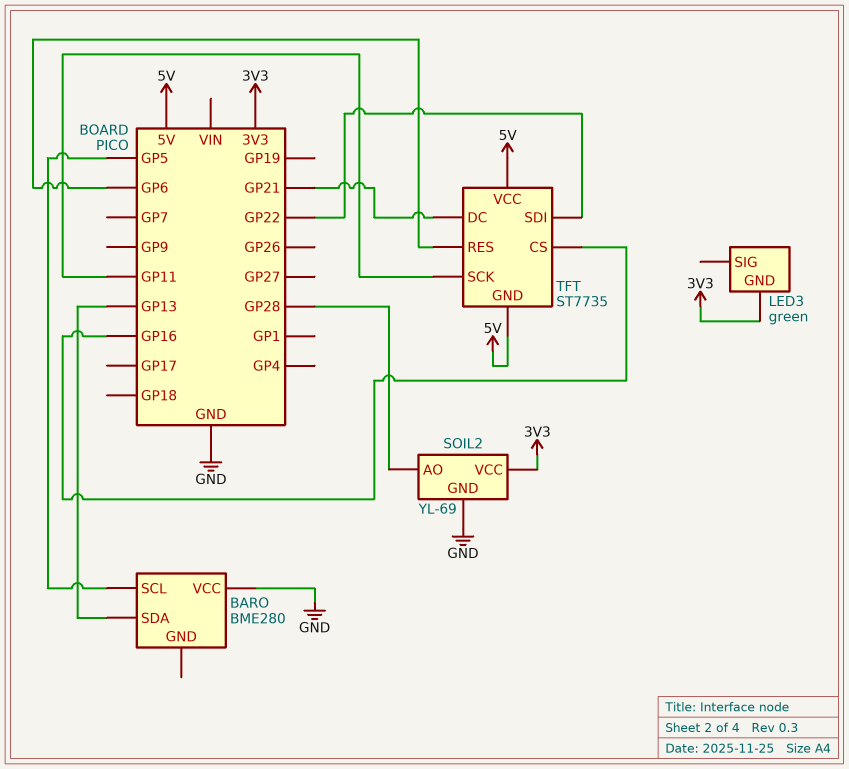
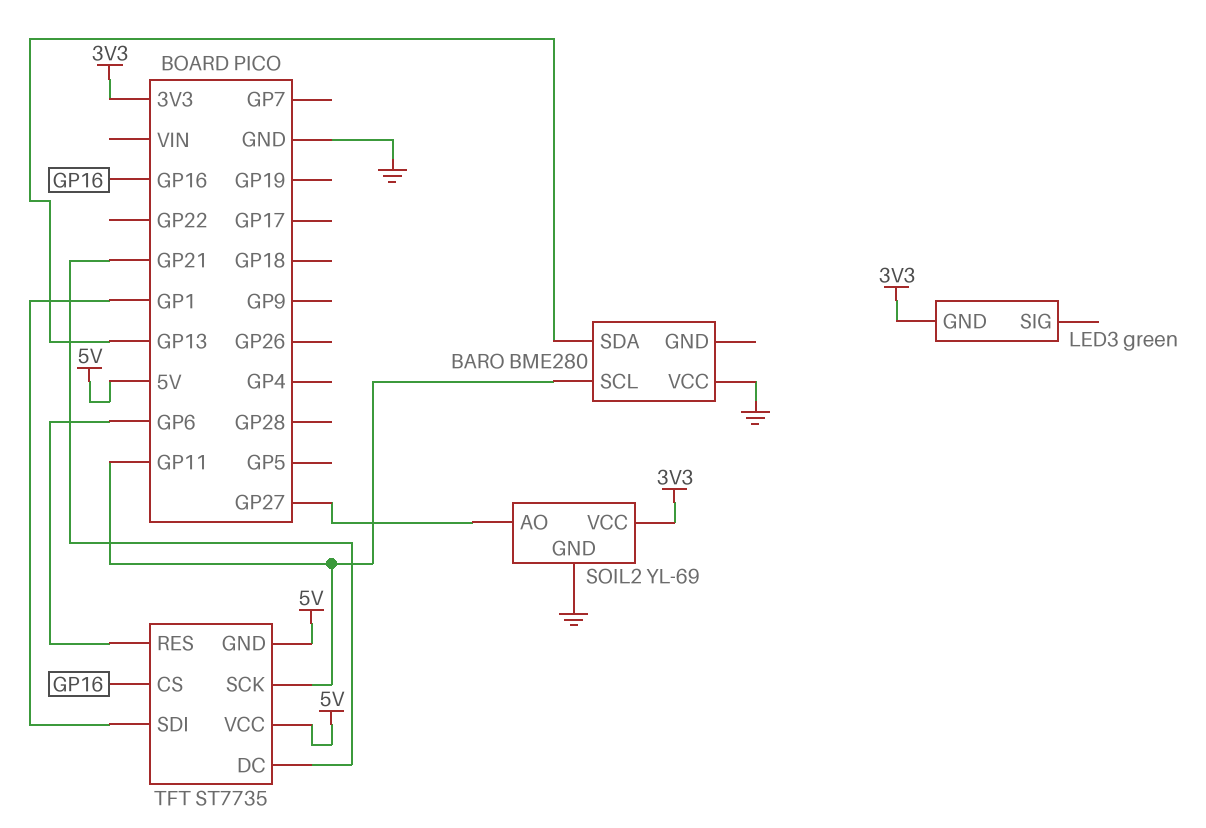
BARO pin SCL: GP5 -> GP11
SOIL2 pin AO: GP28 -> GP27
TFT pin SDI: GP22 -> GP1

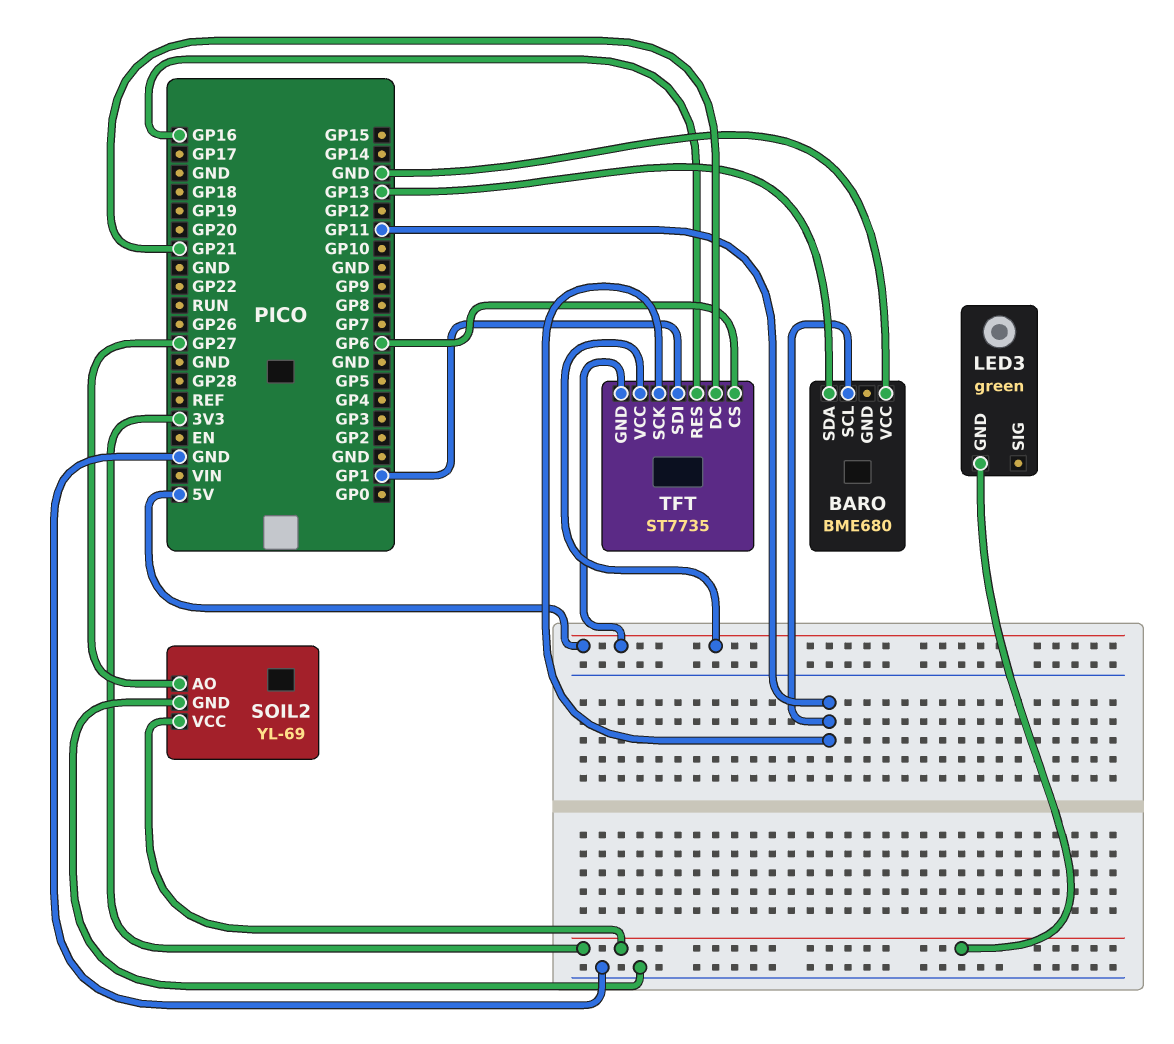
BARO: BME280 -> BME680
TFT pin CS: GP16 -> GP6
TFT pin RES: GP6 -> GP16

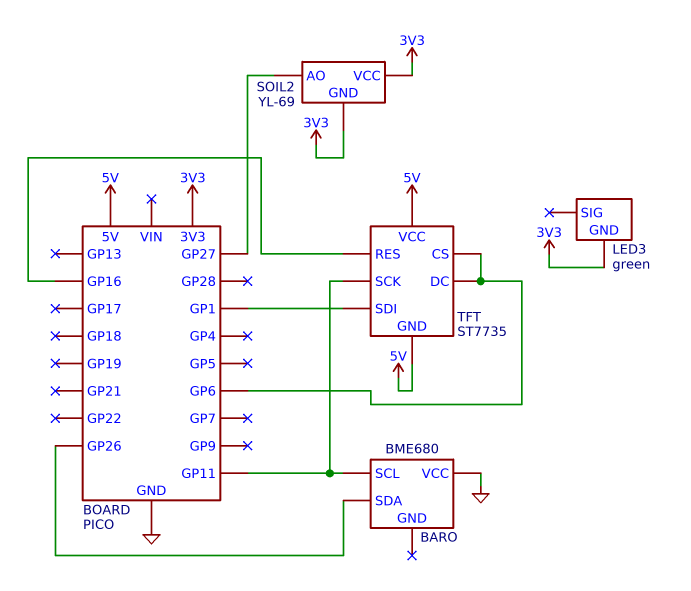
BARO pin SDA: GP13 -> GP26
SOIL2 pin GND: GND -> 3V3
TFT pin DC: GP21 -> GP6

